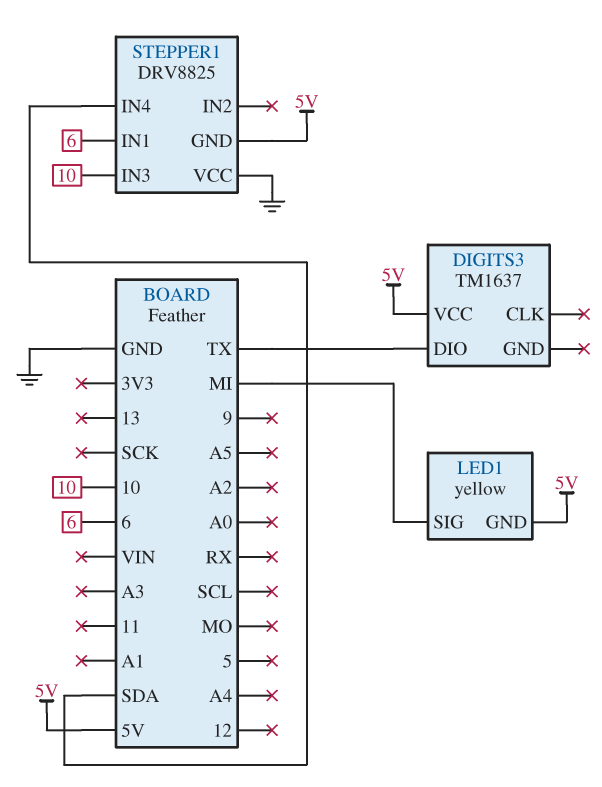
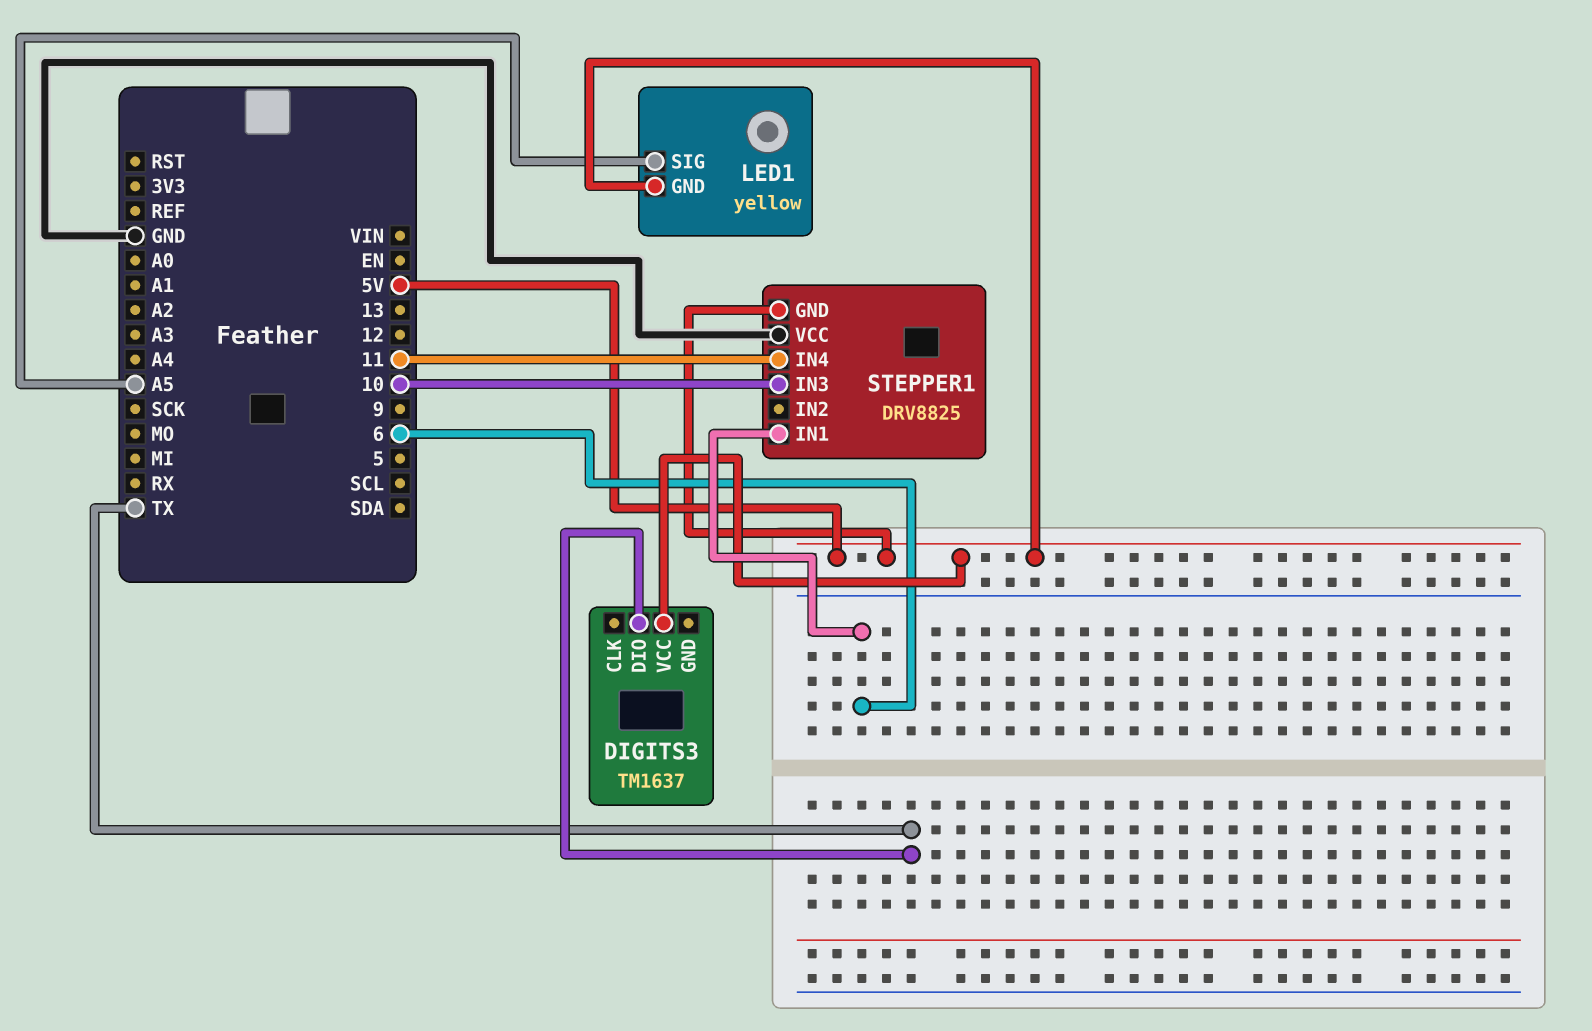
LED1 pin SIG: MI -> A5
STEPPER1 pin IN4: SDA -> 11

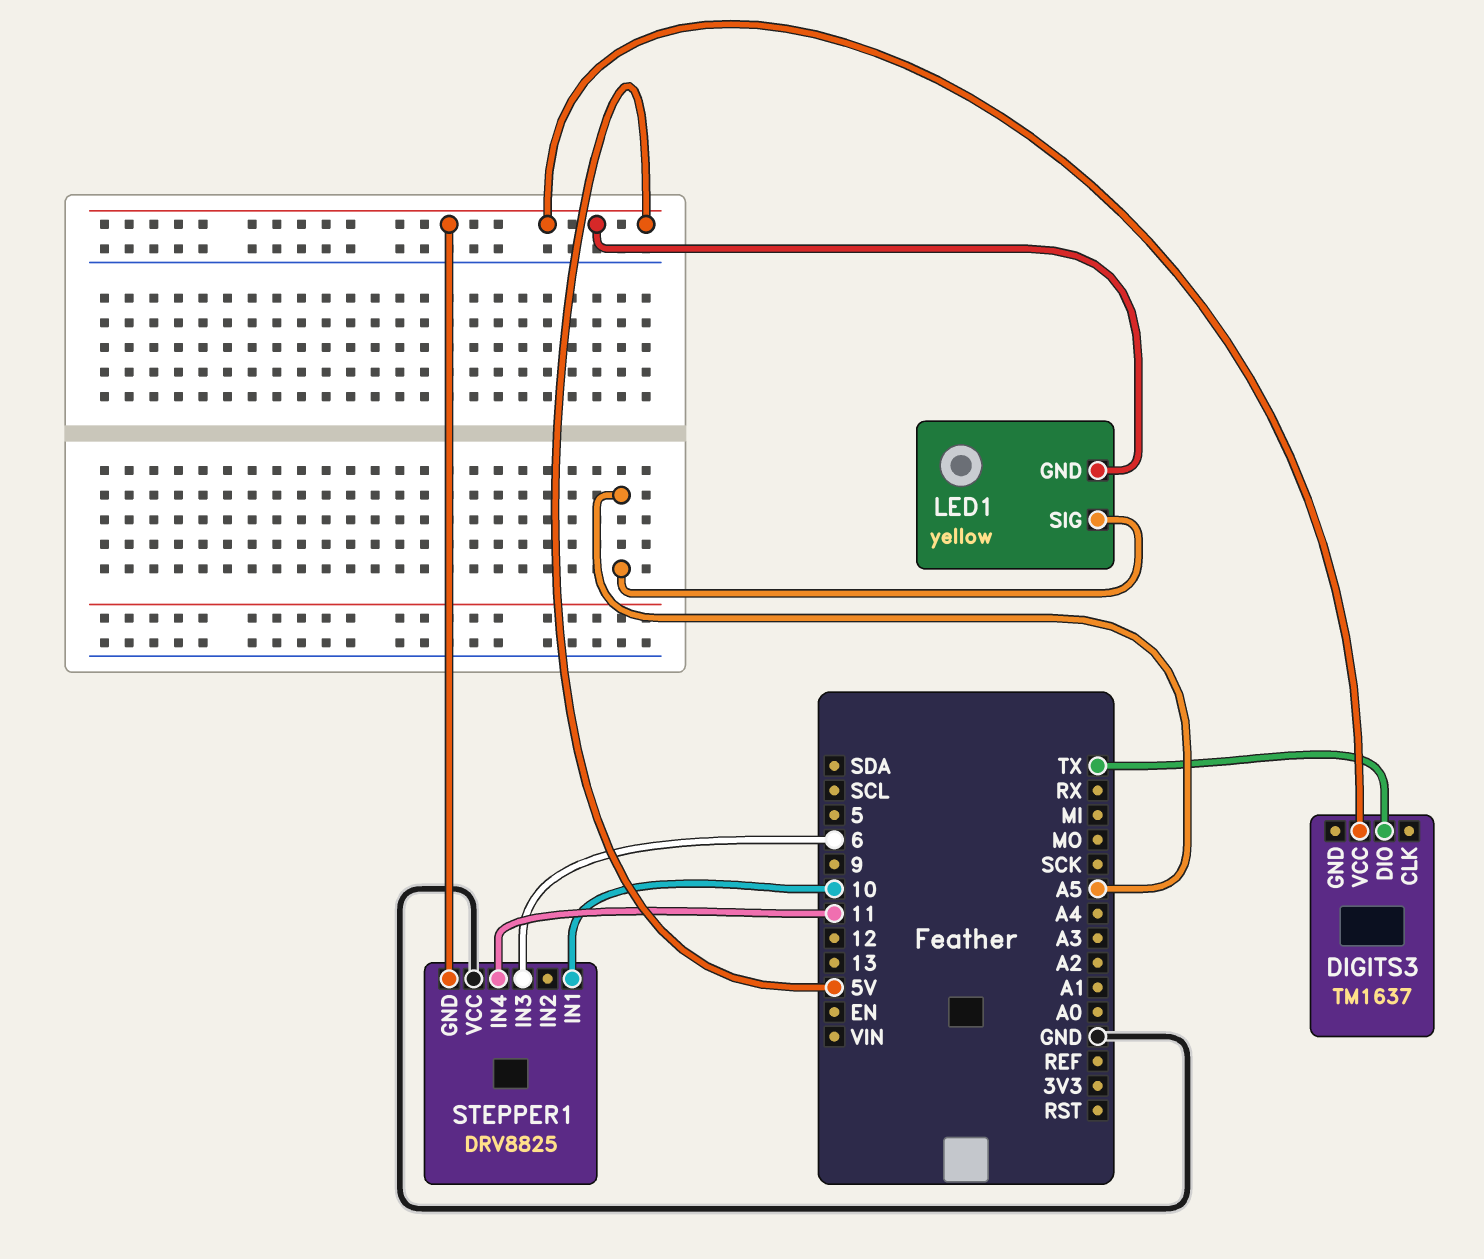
STEPPER1 pin IN1: 6 -> 10
STEPPER1 pin IN3: 10 -> 6

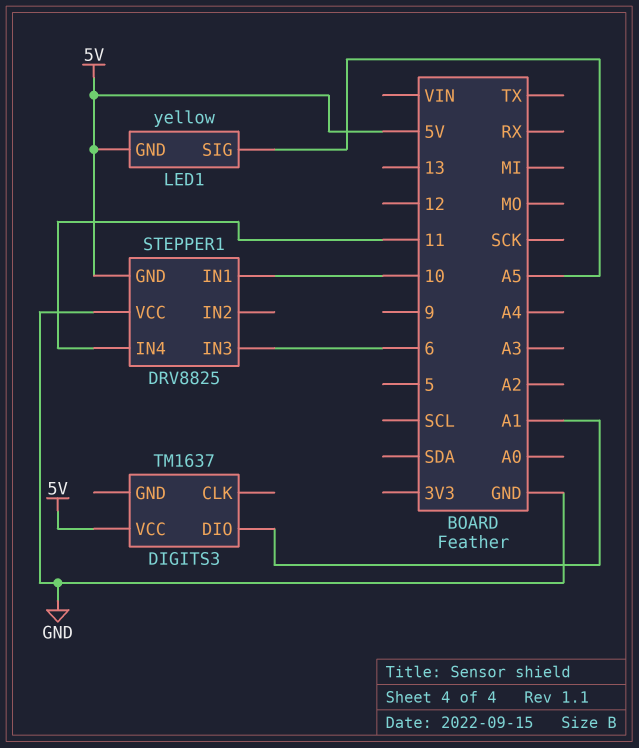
DIGITS3 pin DIO: TX -> A1

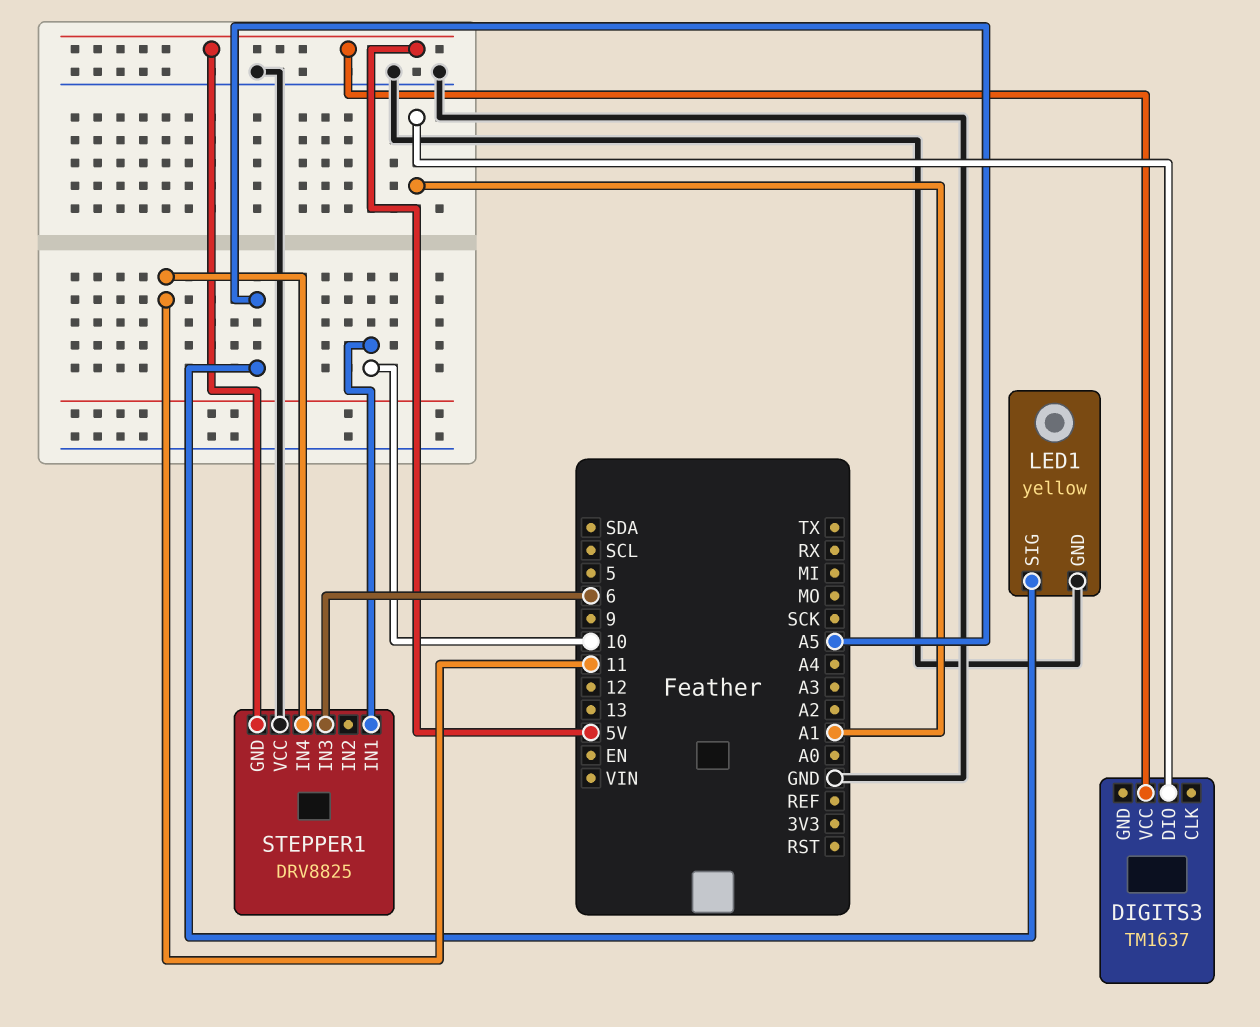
LED1 pin GND: 5V -> GND

